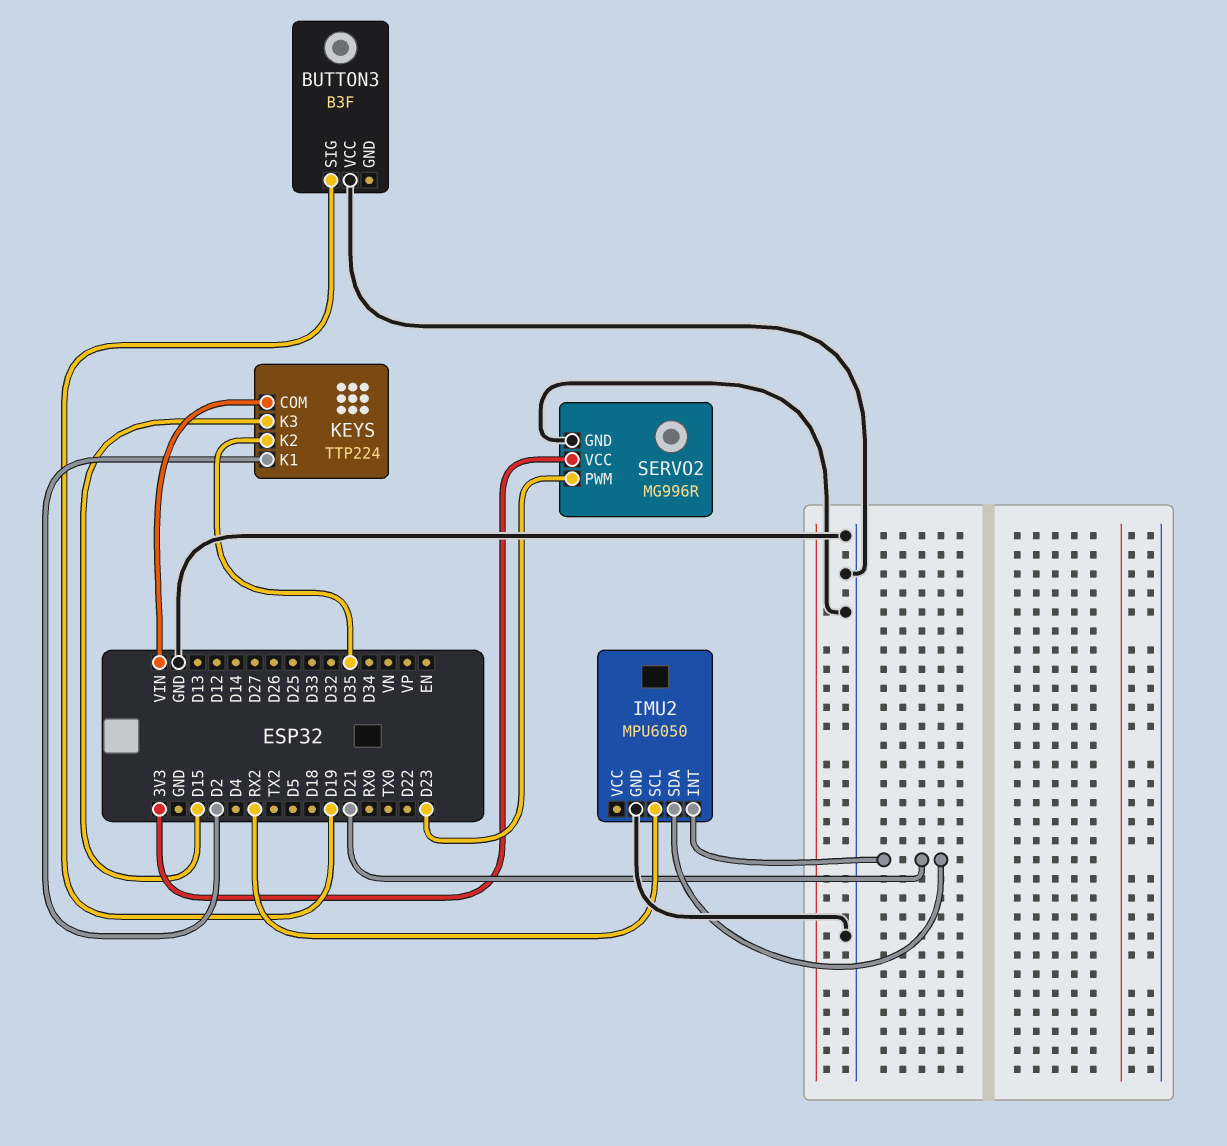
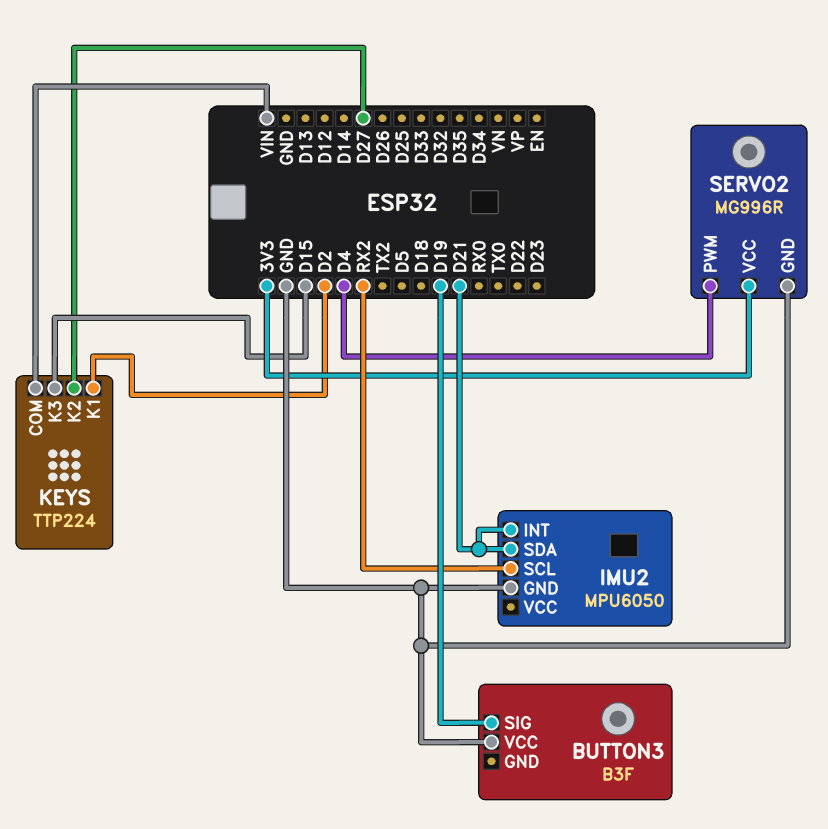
KEYS pin K2: D35 -> D27
SERVO2 pin PWM: D23 -> D4

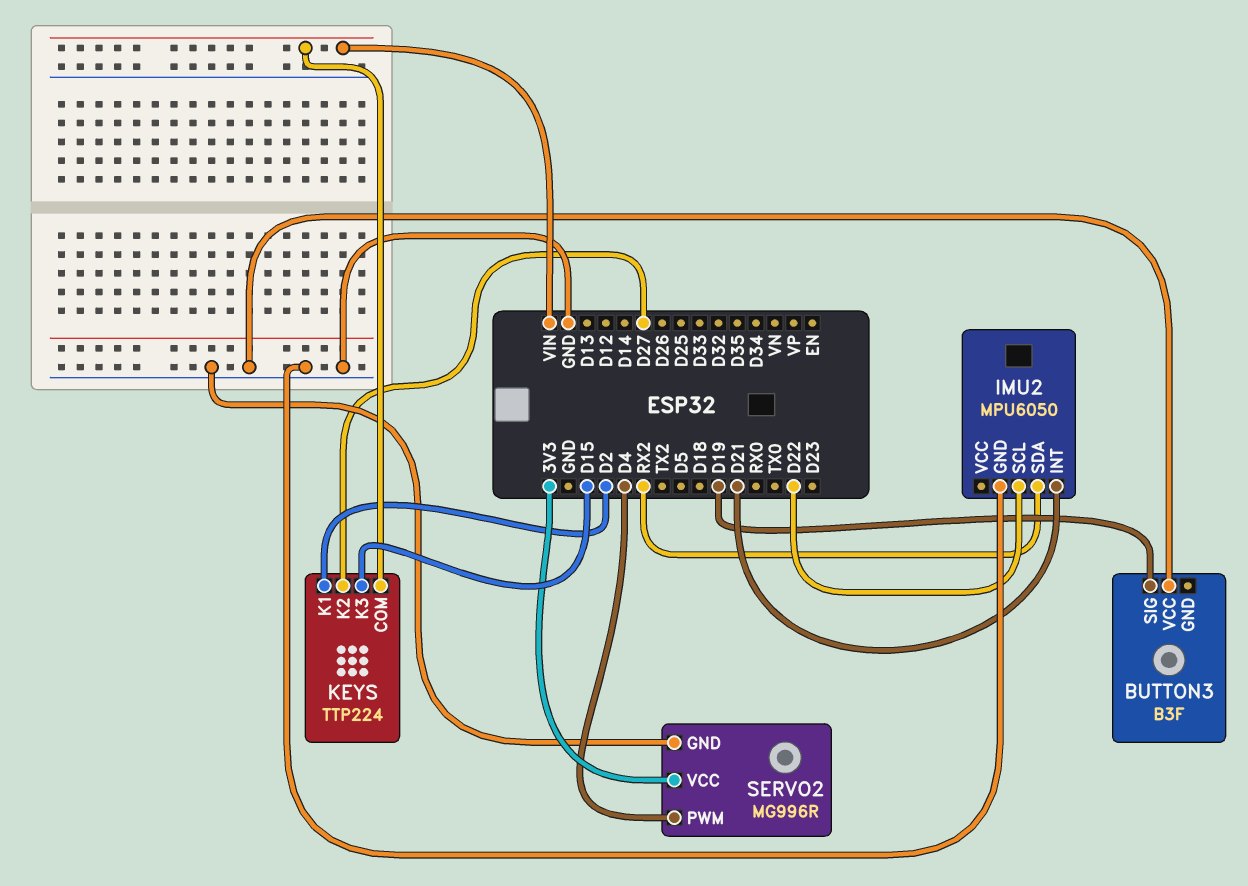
IMU2 pin SCL: RX2 -> D22
IMU2 pin SDA: D21 -> RX2

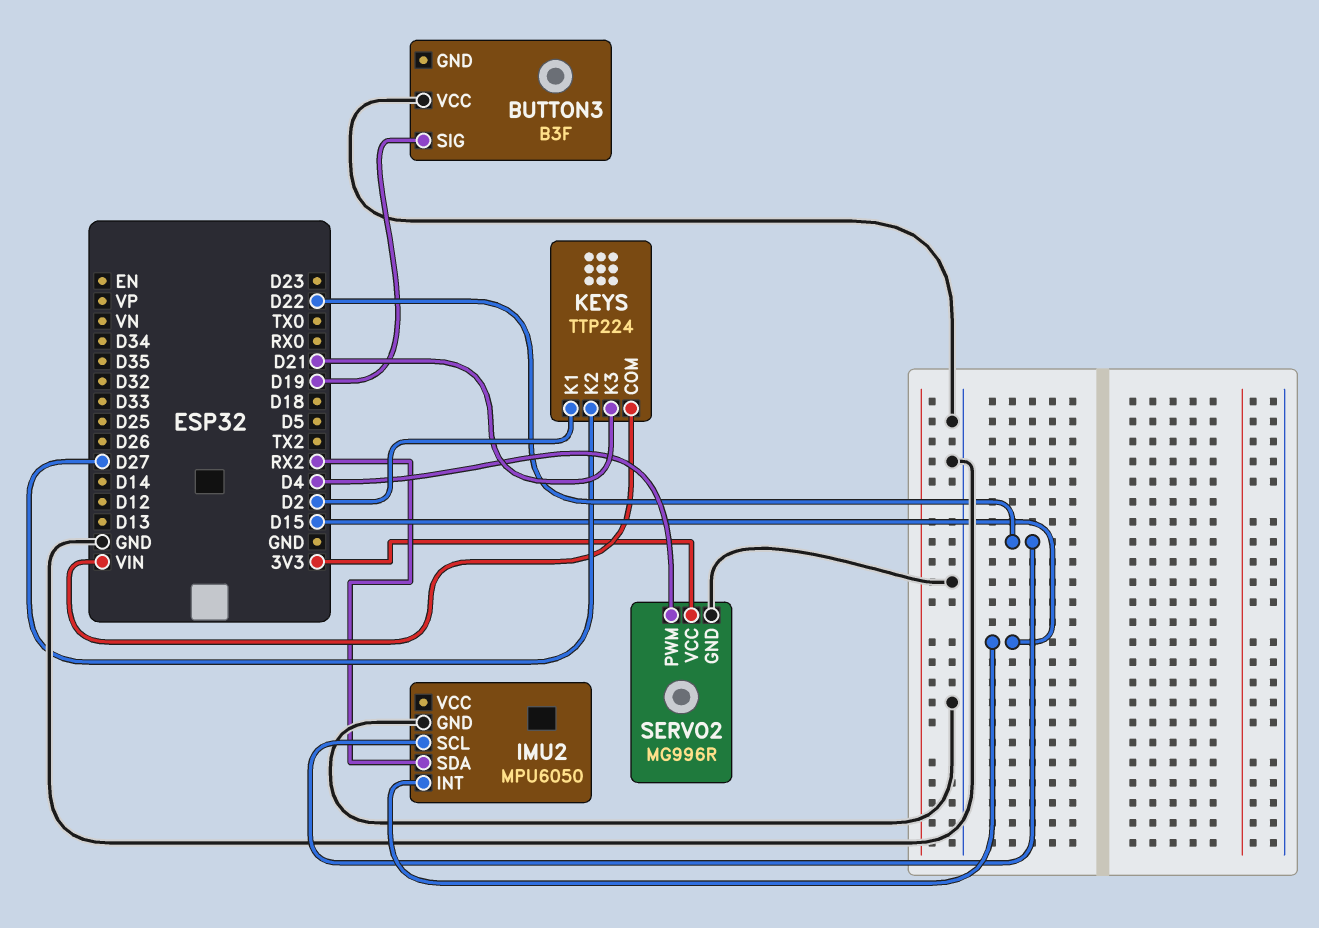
IMU2 pin INT: D21 -> D15
KEYS pin K3: D15 -> D21

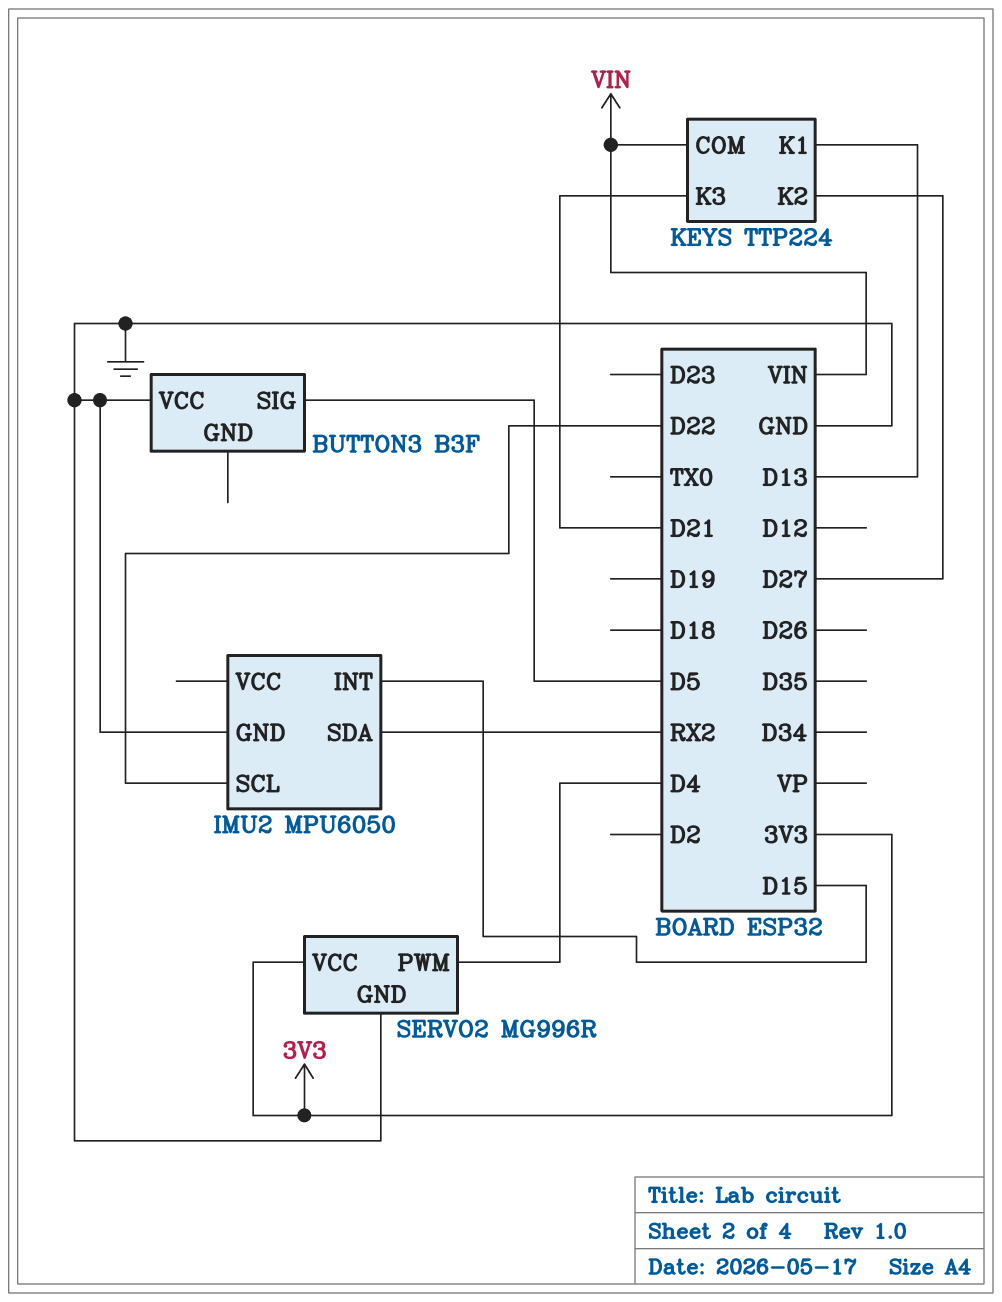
BUTTON3 pin SIG: D19 -> D5
KEYS pin K1: D2 -> D13

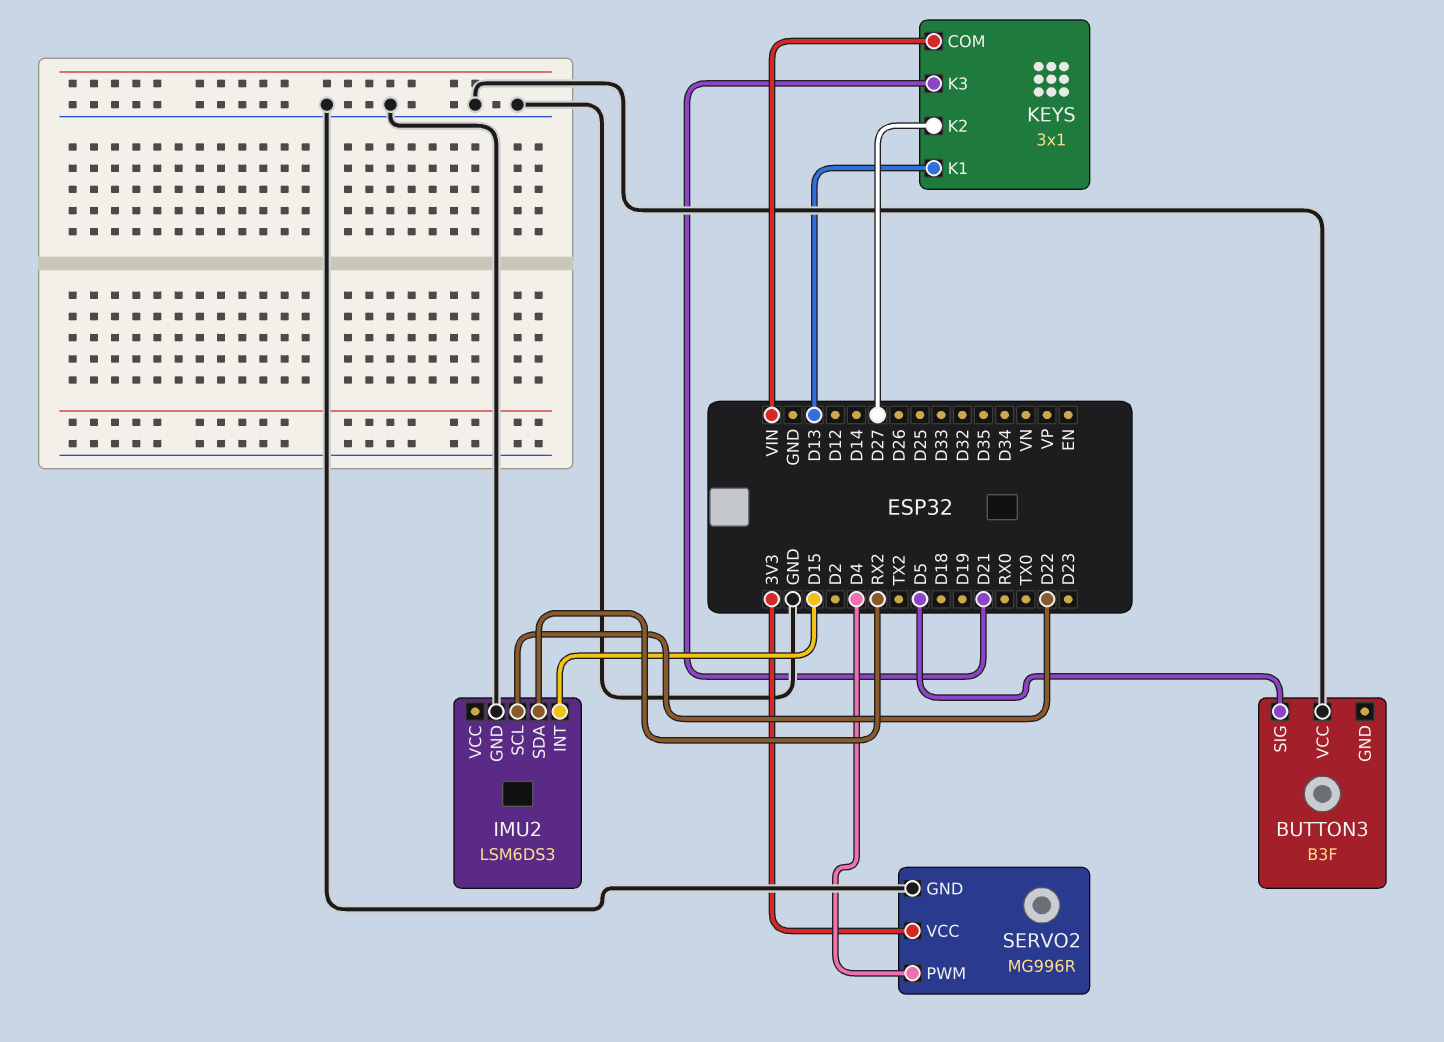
IMU2: MPU6050 -> LSM6DS3
KEYS: TTP224 -> 3x1

